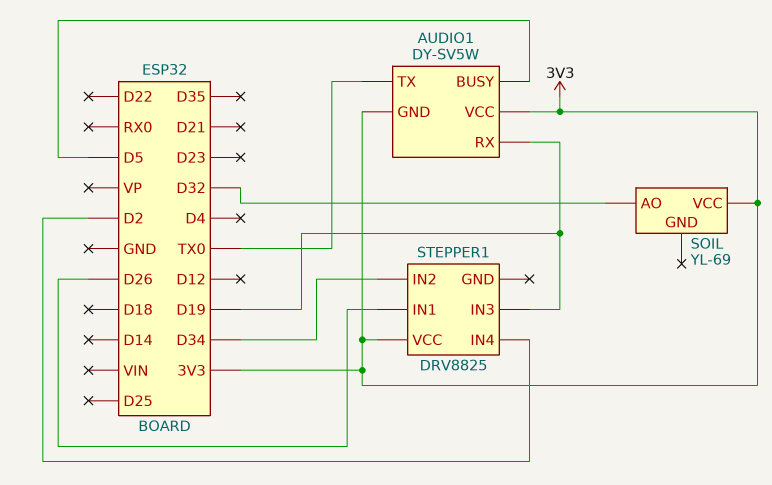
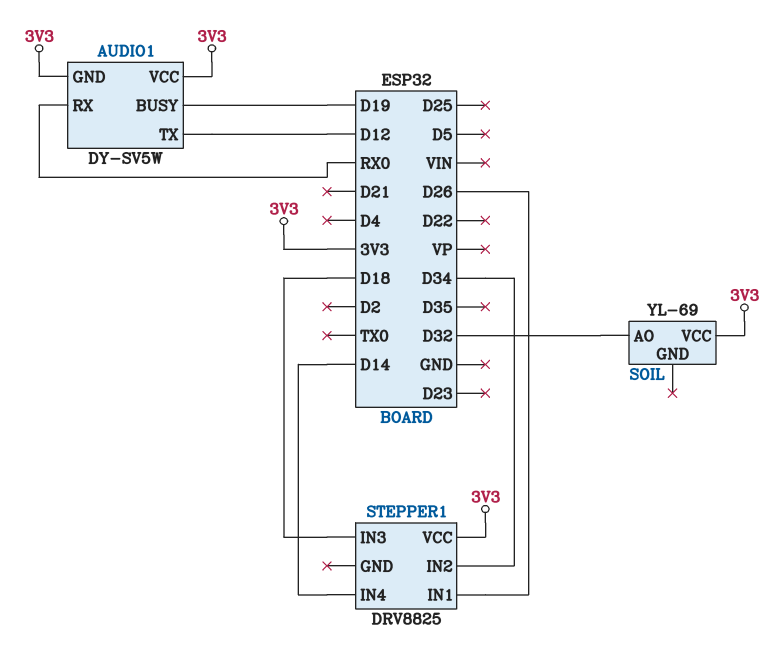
AUDIO1 pin BUSY: D5 -> D19
AUDIO1 pin RX: D19 -> RX0
AUDIO1 pin TX: TX0 -> D12
STEPPER1 pin IN3: D19 -> D18
STEPPER1 pin IN4: D2 -> D14

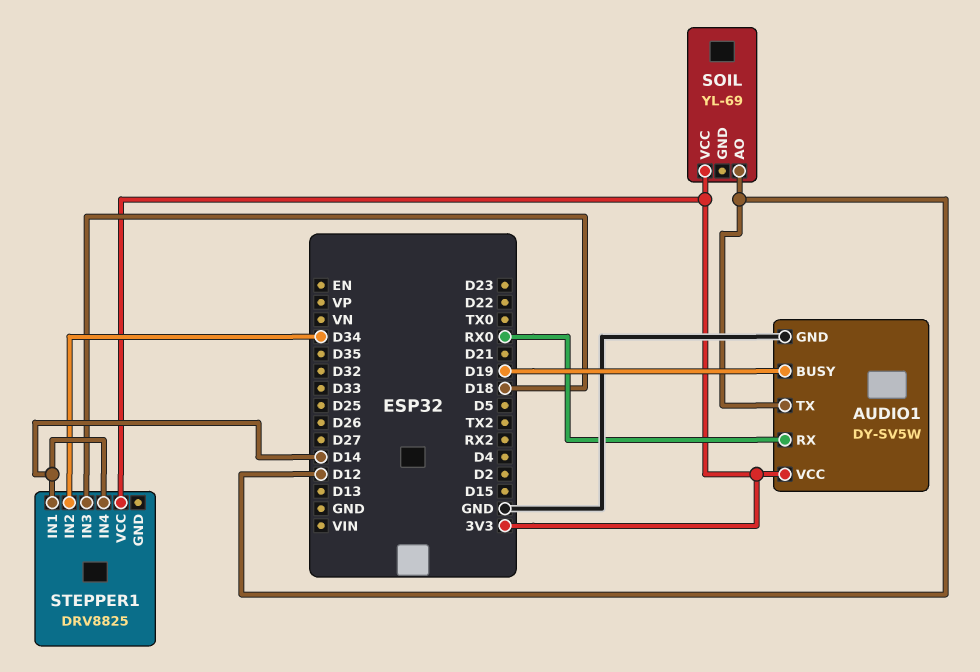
AUDIO1 pin GND: 3V3 -> GND
SOIL pin AO: D32 -> D12
STEPPER1 pin IN1: D26 -> D14

